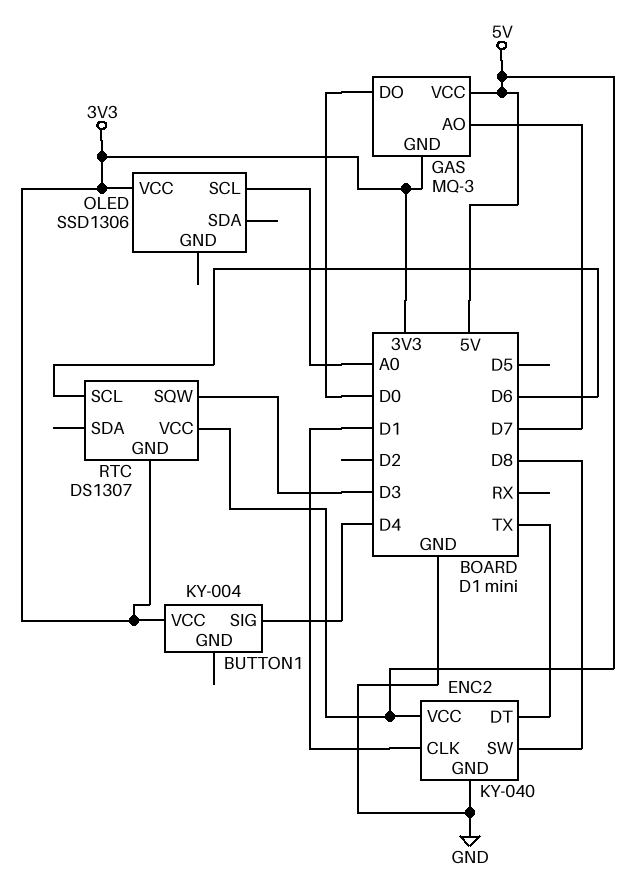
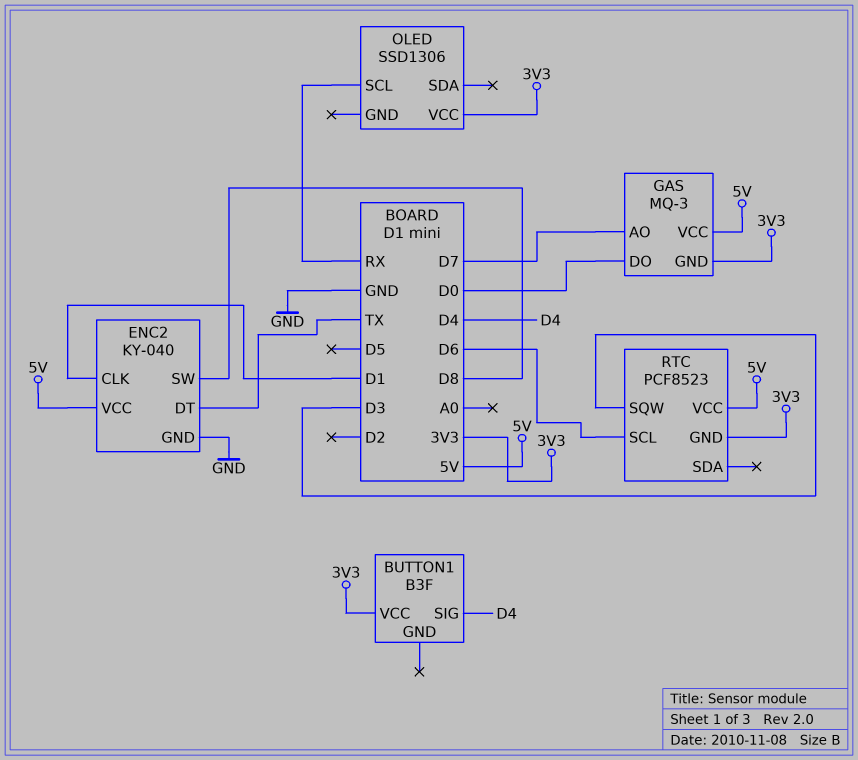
BUTTON1: KY-004 -> B3F
OLED pin SCL: A0 -> RX
RTC: DS1307 -> PCF8523

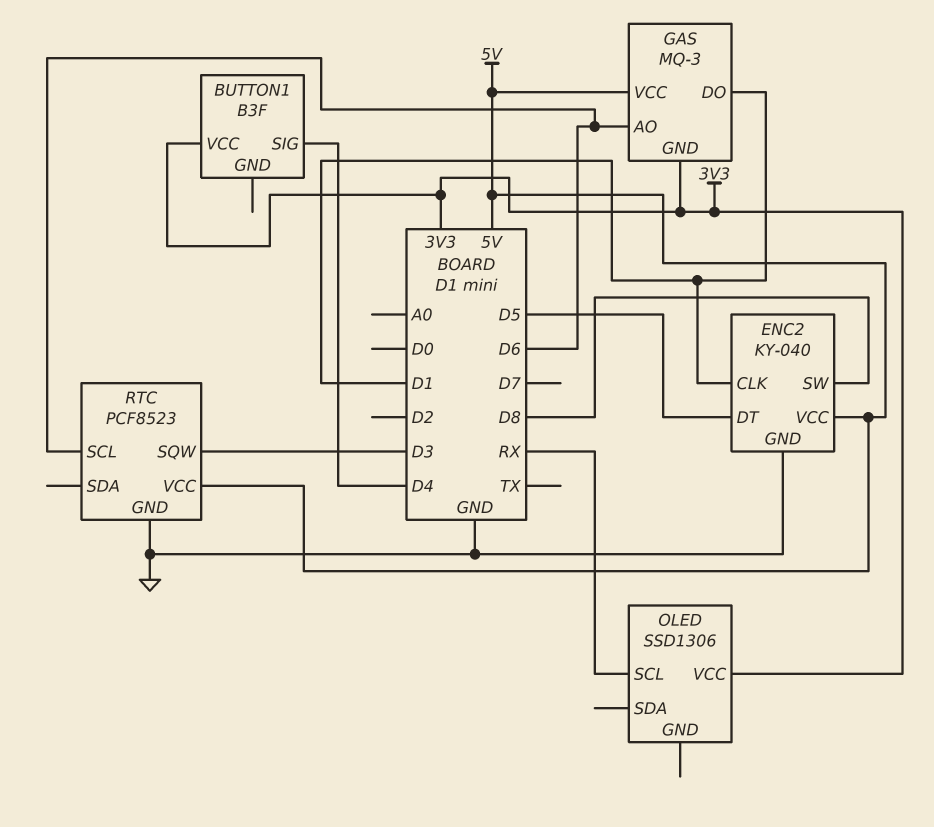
ENC2 pin DT: TX -> D5
GAS pin AO: D7 -> D6
GAS pin DO: D0 -> D1
RTC pin GND: 3V3 -> GND

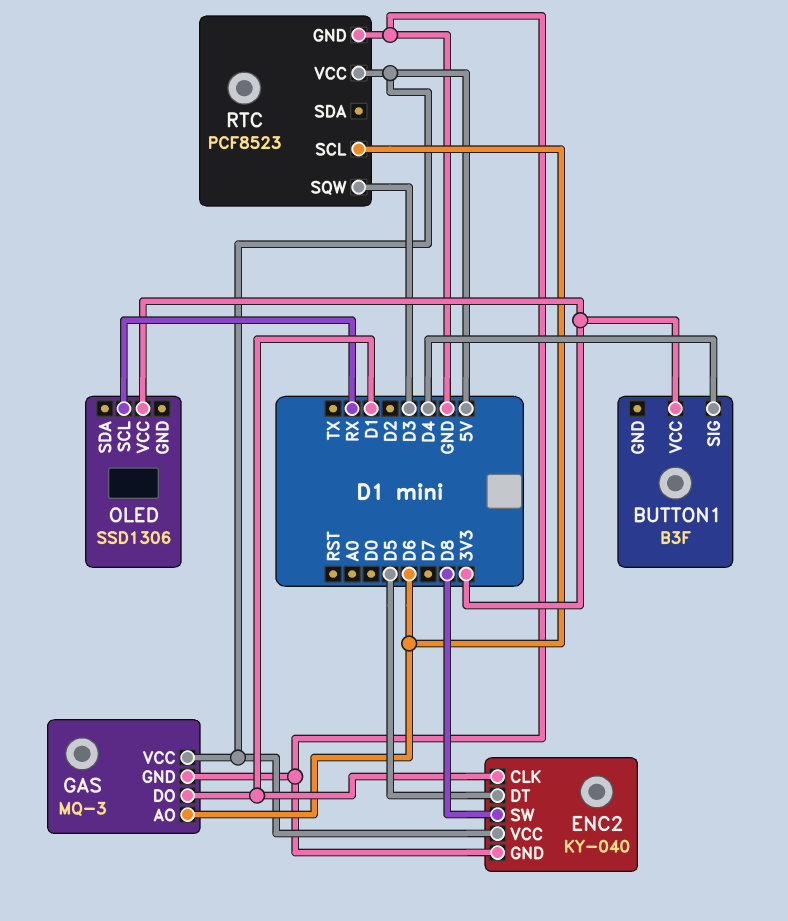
GAS pin GND: 3V3 -> GND

